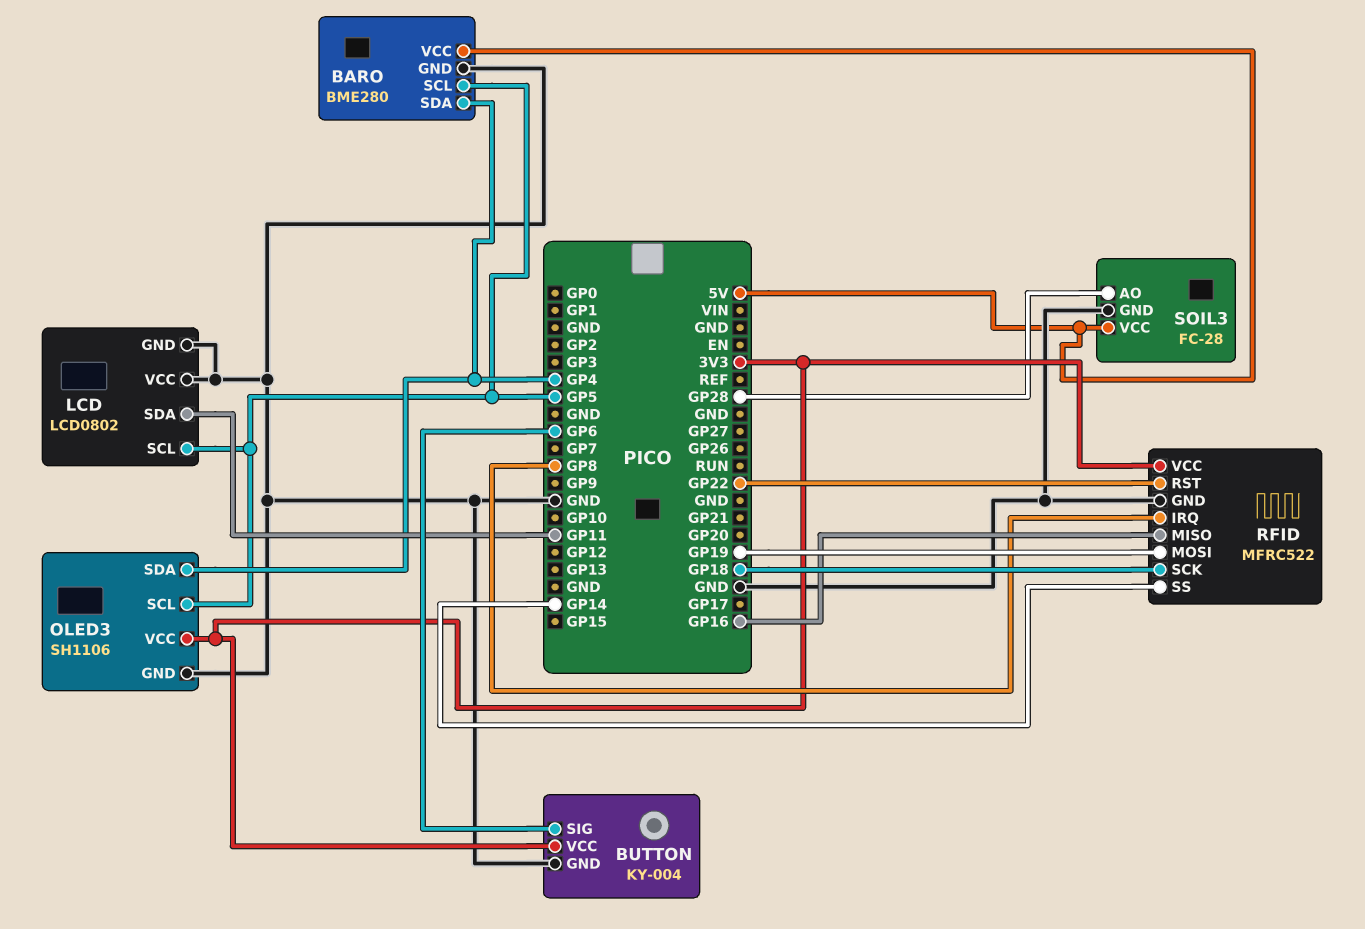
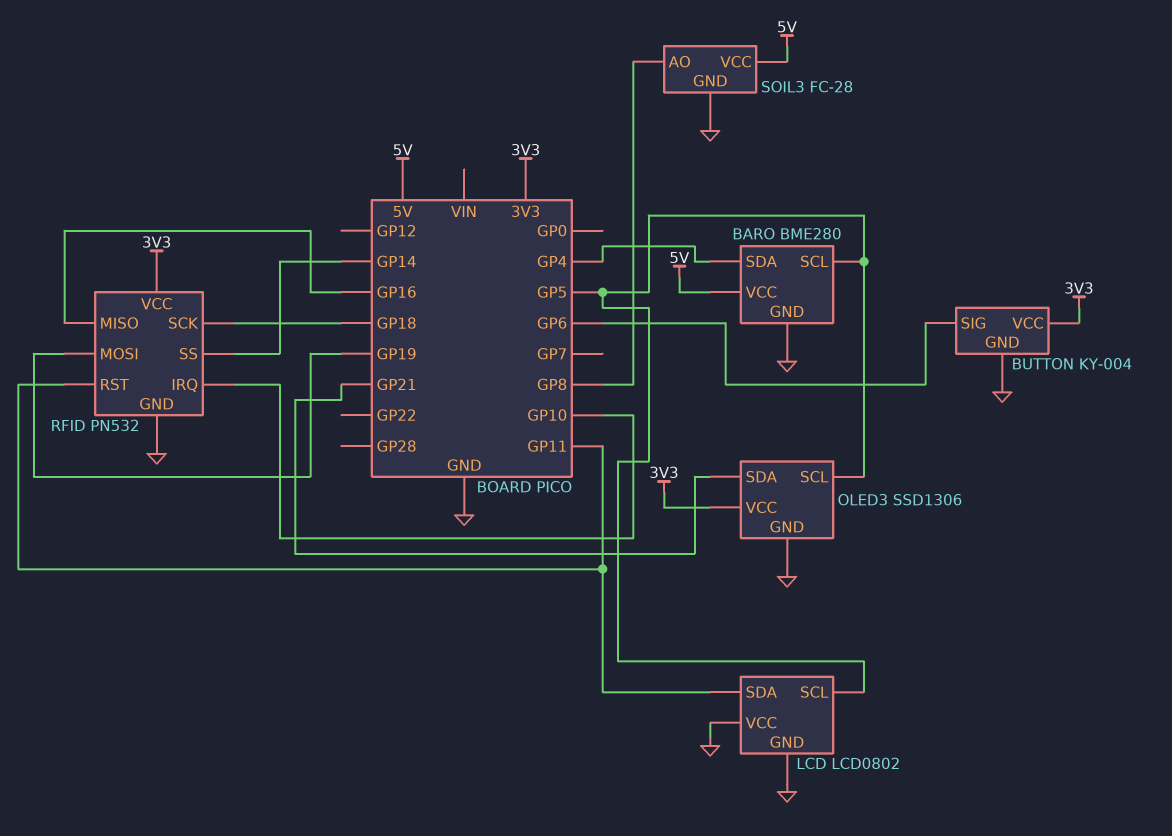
OLED3: SH1106 -> SSD1306
OLED3 pin SDA: GP4 -> GP21
RFID: MFRC522 -> PN532
RFID pin IRQ: GP8 -> GP10
RFID pin RST: GP22 -> GP11
SOIL3 pin AO: GP28 -> GP8

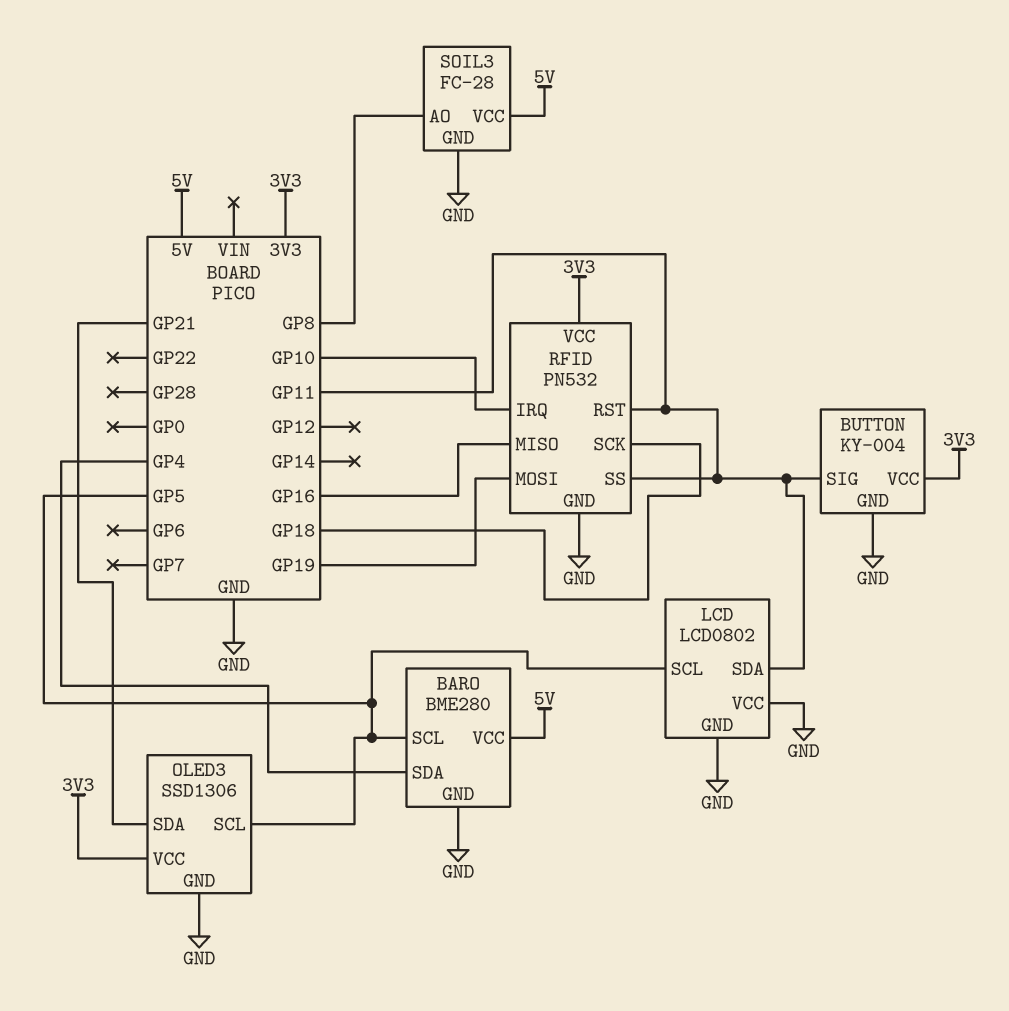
BUTTON pin SIG: GP6 -> GP11
RFID pin SS: GP14 -> GP11

